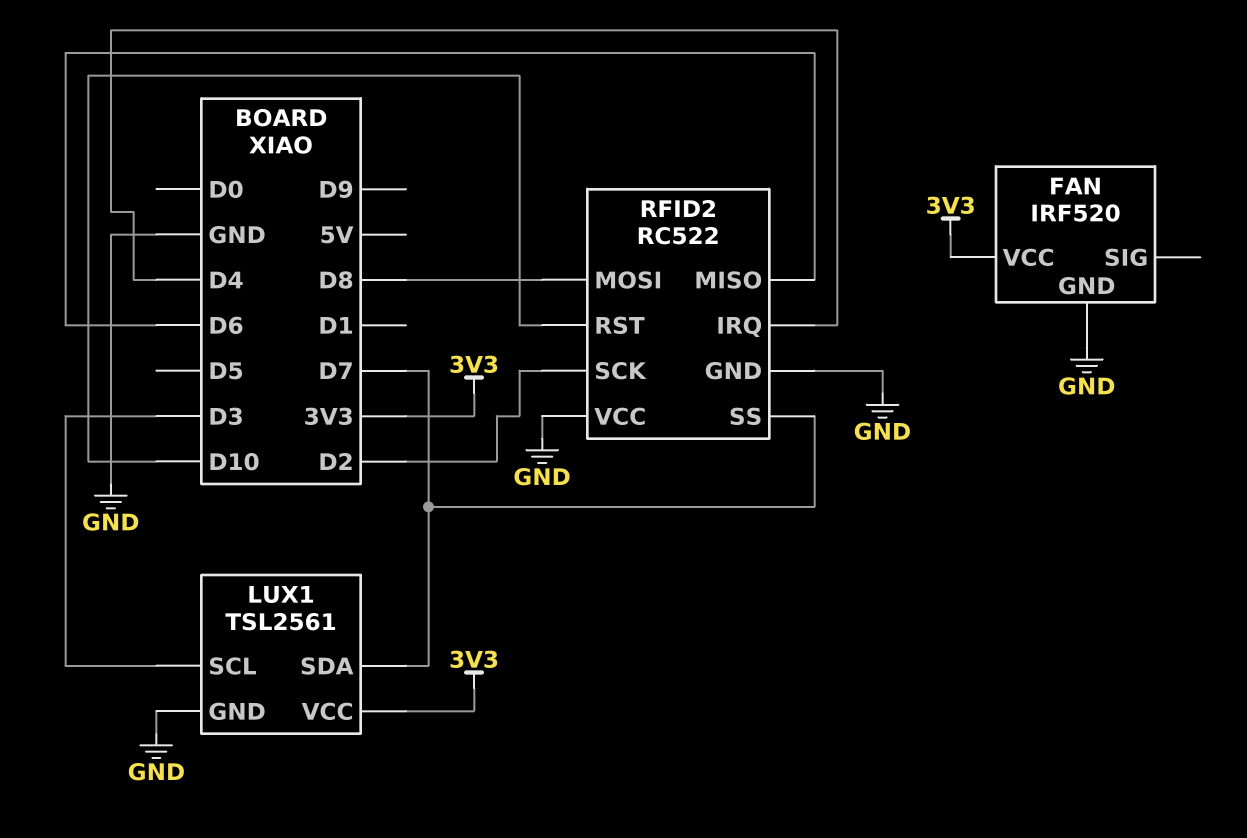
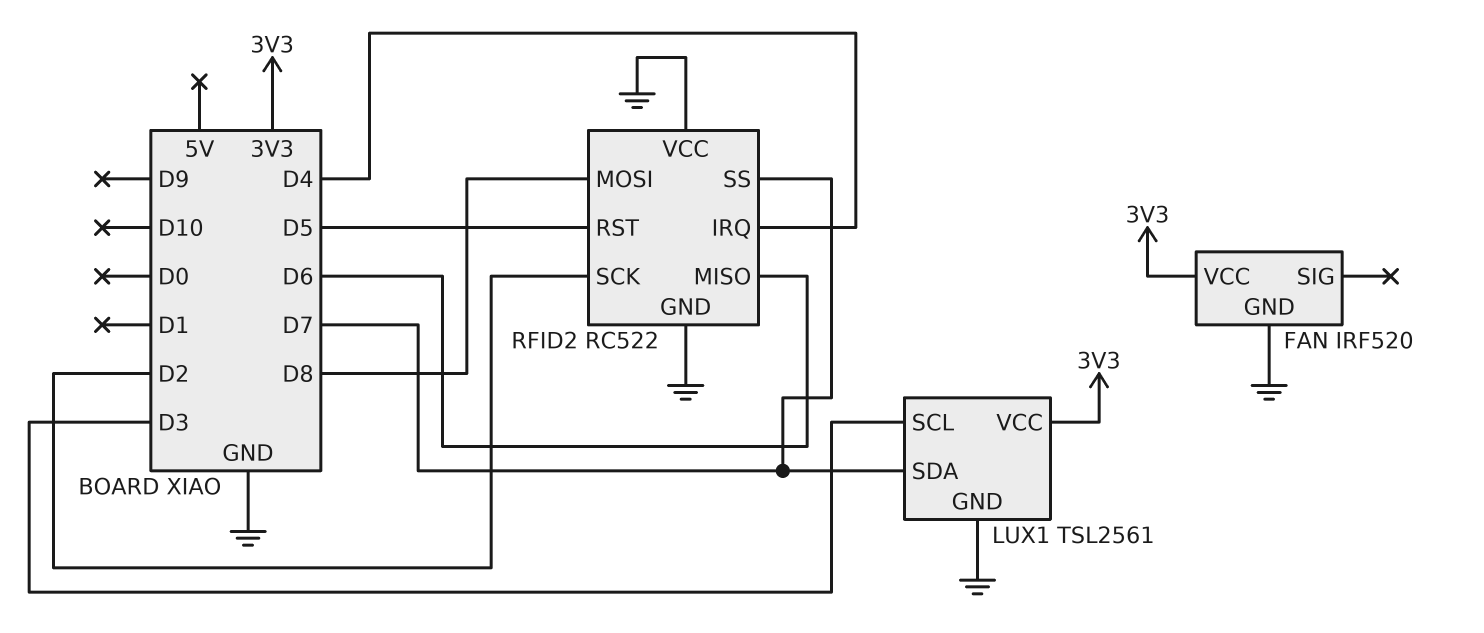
RFID2 pin RST: D10 -> D5

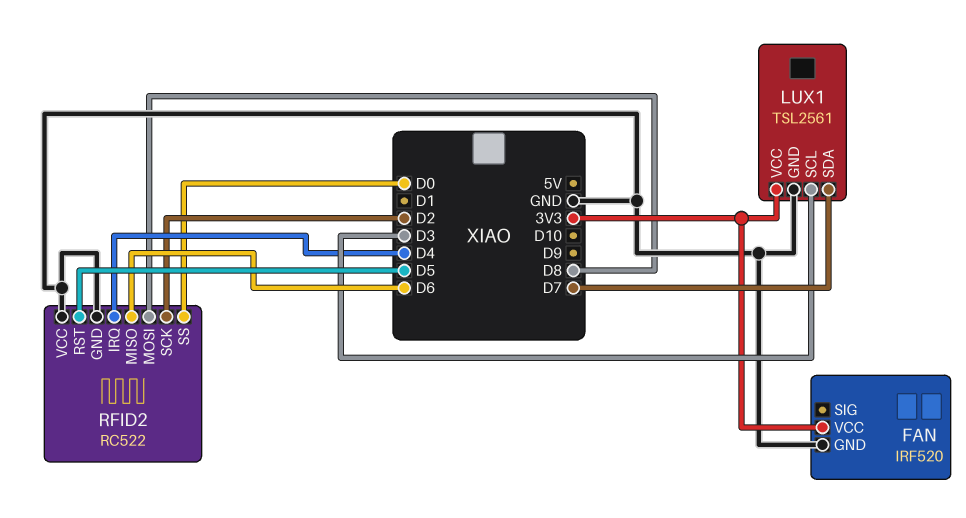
RFID2 pin SS: D7 -> D0

